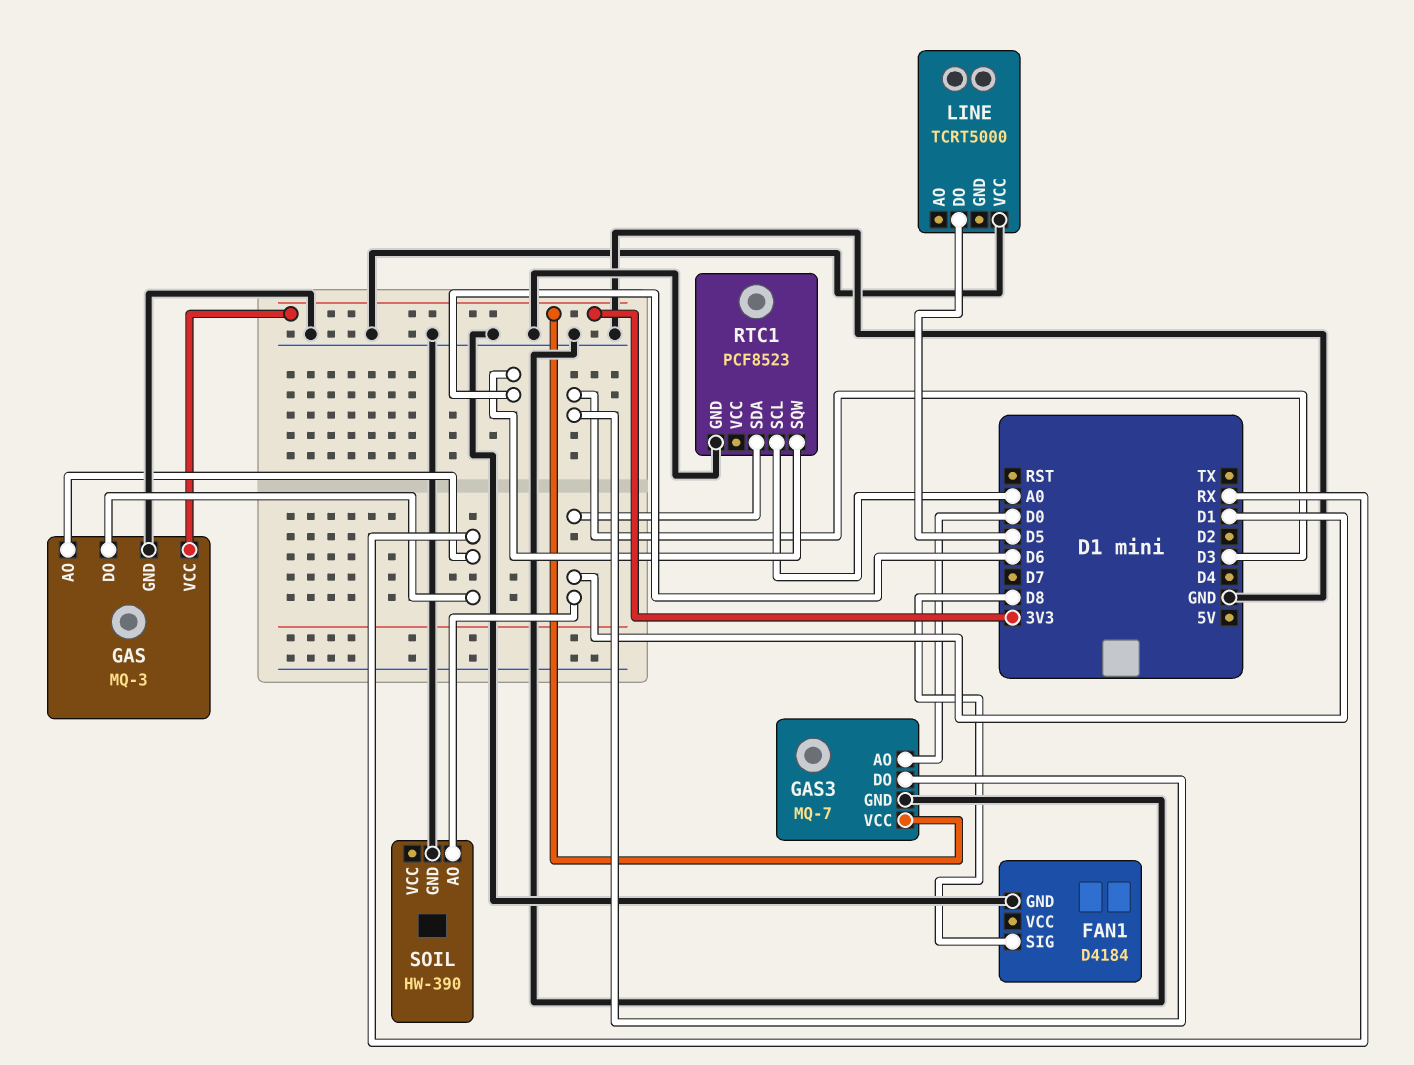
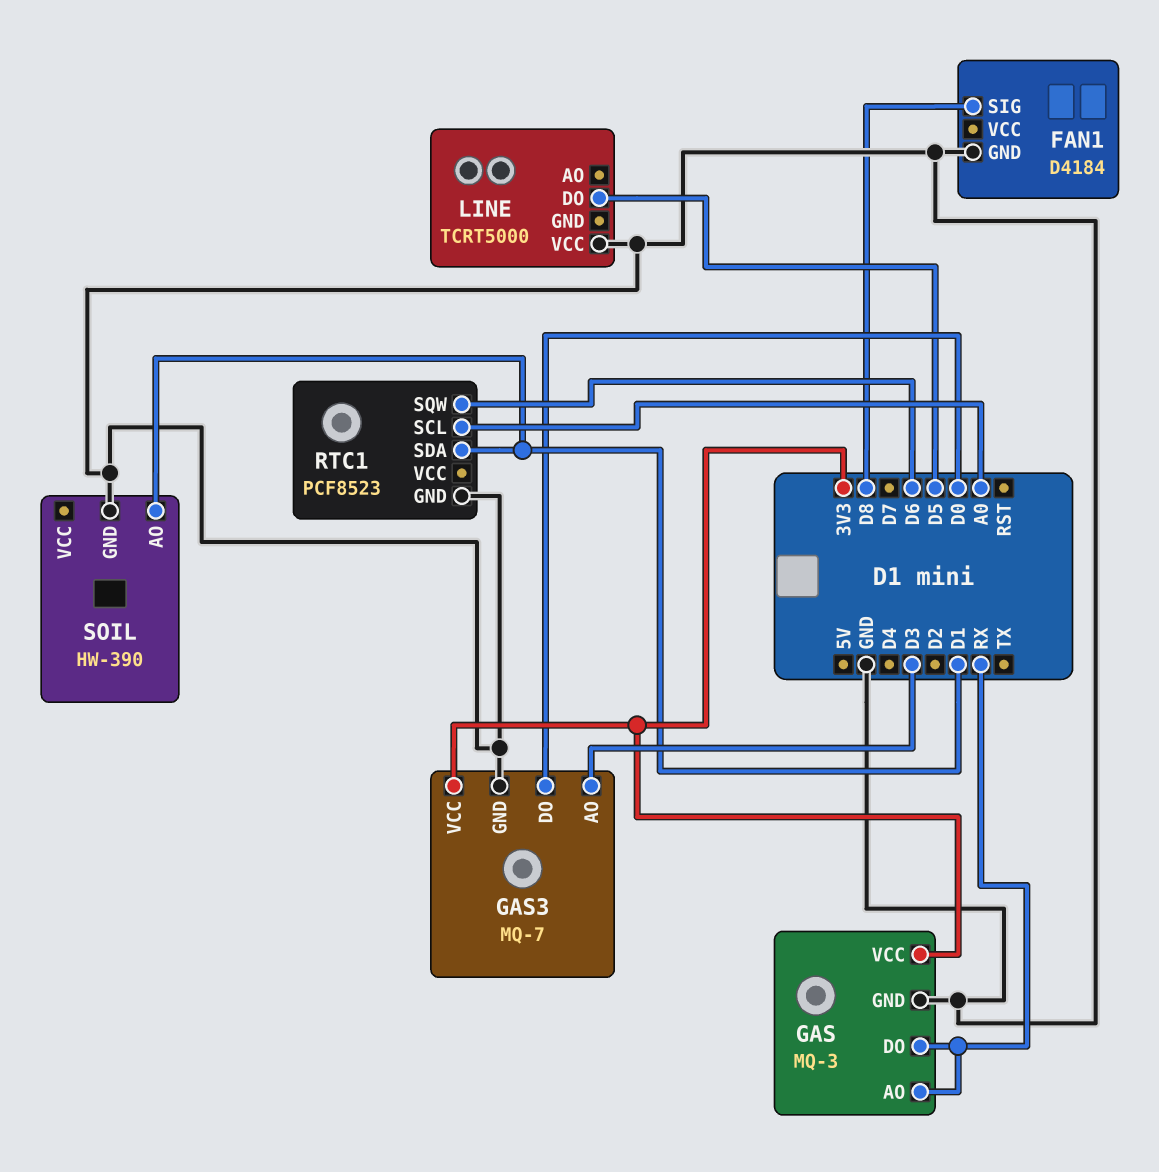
GAS3 pin AO: D0 -> D3
GAS3 pin DO: D3 -> D0

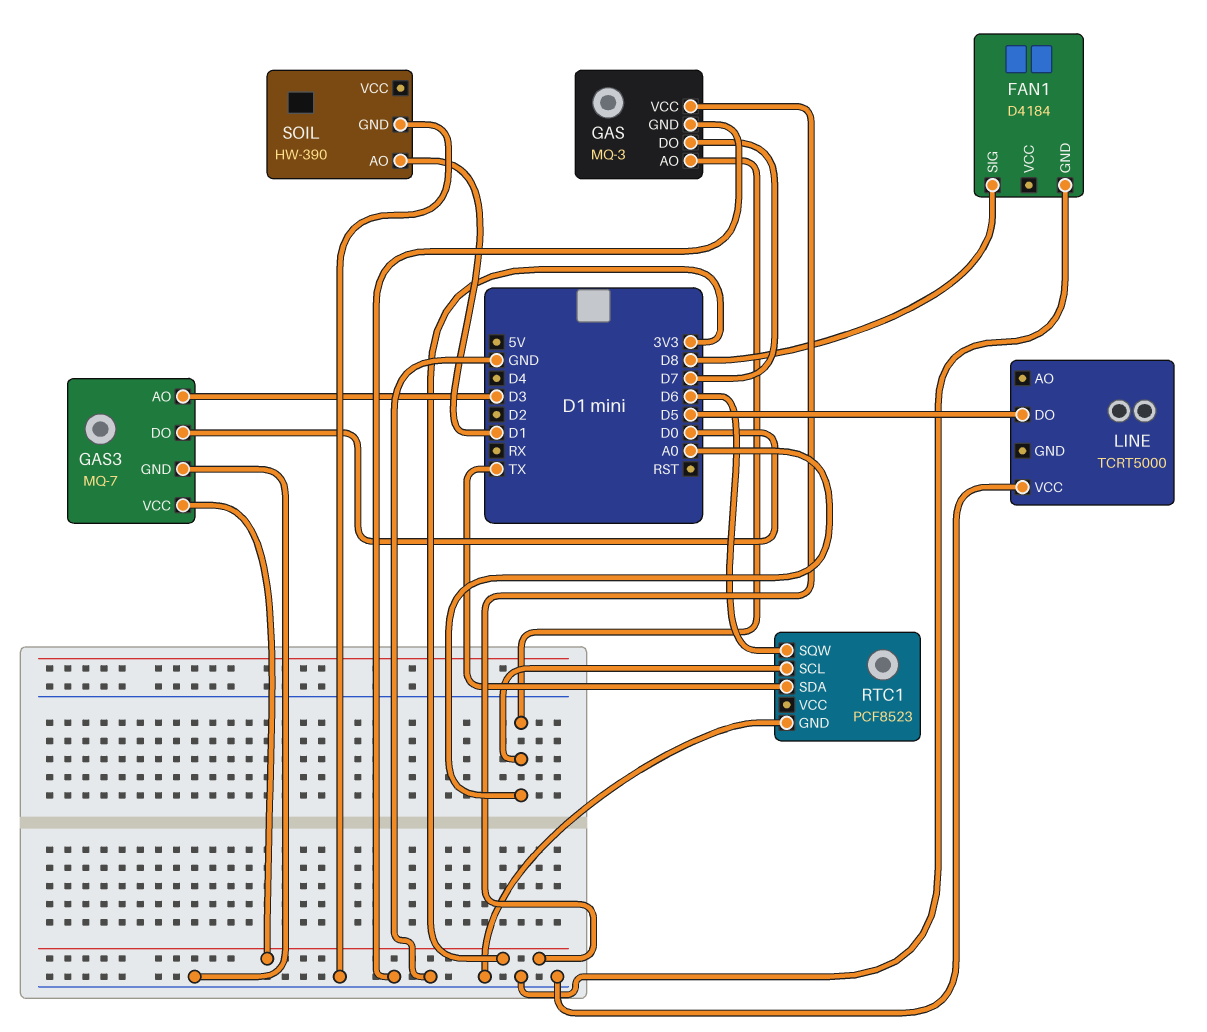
GAS pin AO: RX -> A0
GAS pin DO: RX -> D7
RTC1 pin SDA: D1 -> TX

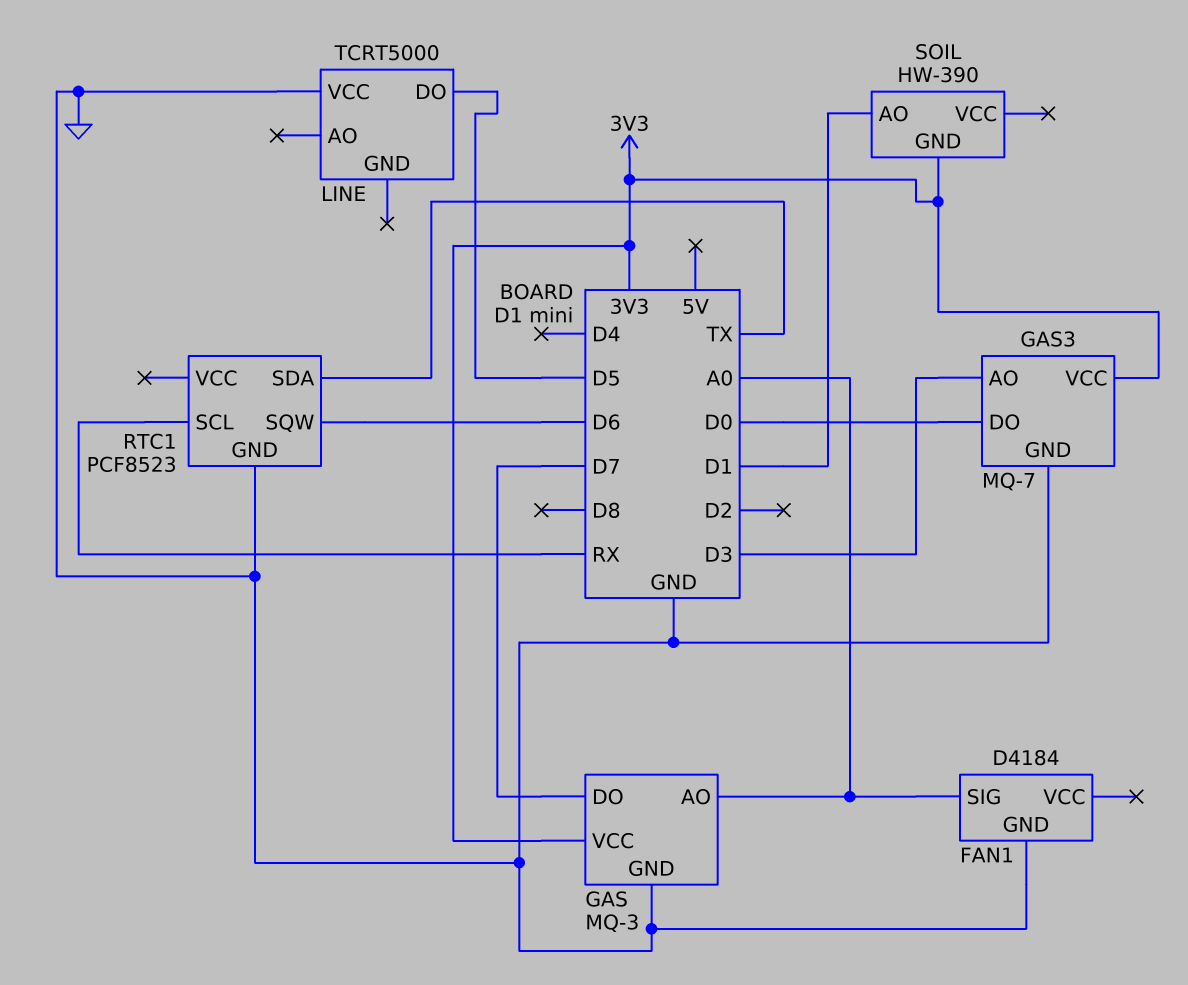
FAN1 pin SIG: D8 -> A0
RTC1 pin SCL: A0 -> RX
SOIL pin GND: GND -> 3V3

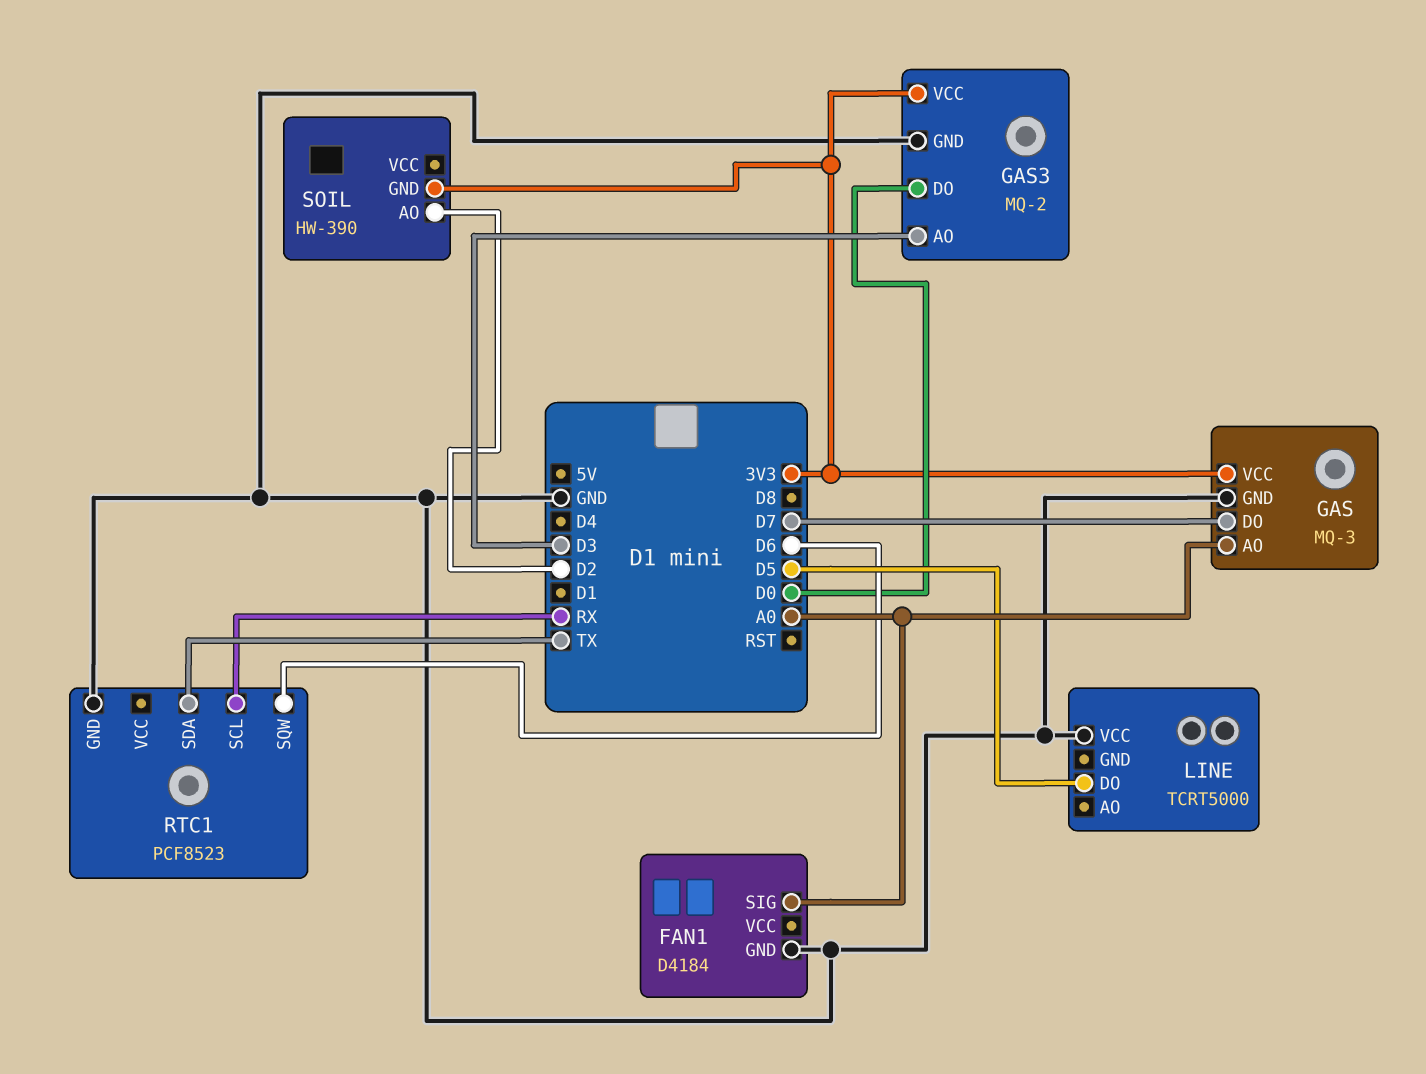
GAS3: MQ-7 -> MQ-2
SOIL pin AO: D1 -> D2

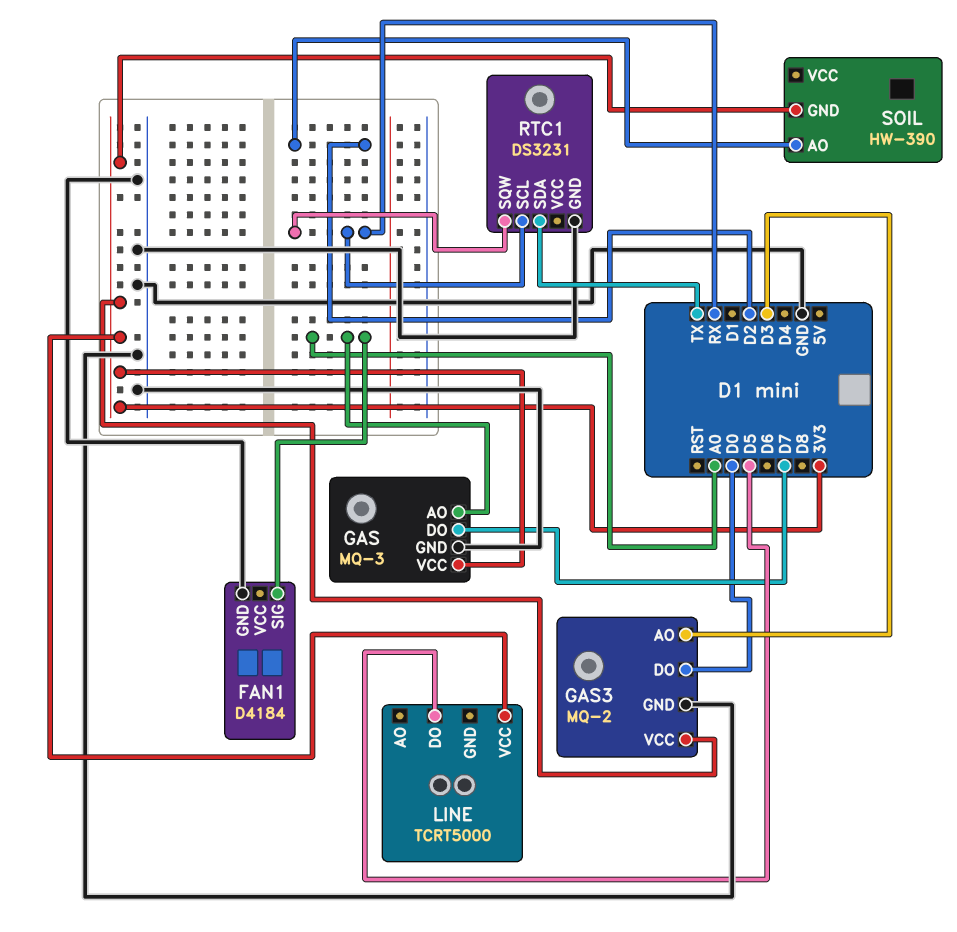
LINE pin VCC: GND -> 3V3
RTC1: PCF8523 -> DS3231
RTC1 pin SQW: D6 -> RX

